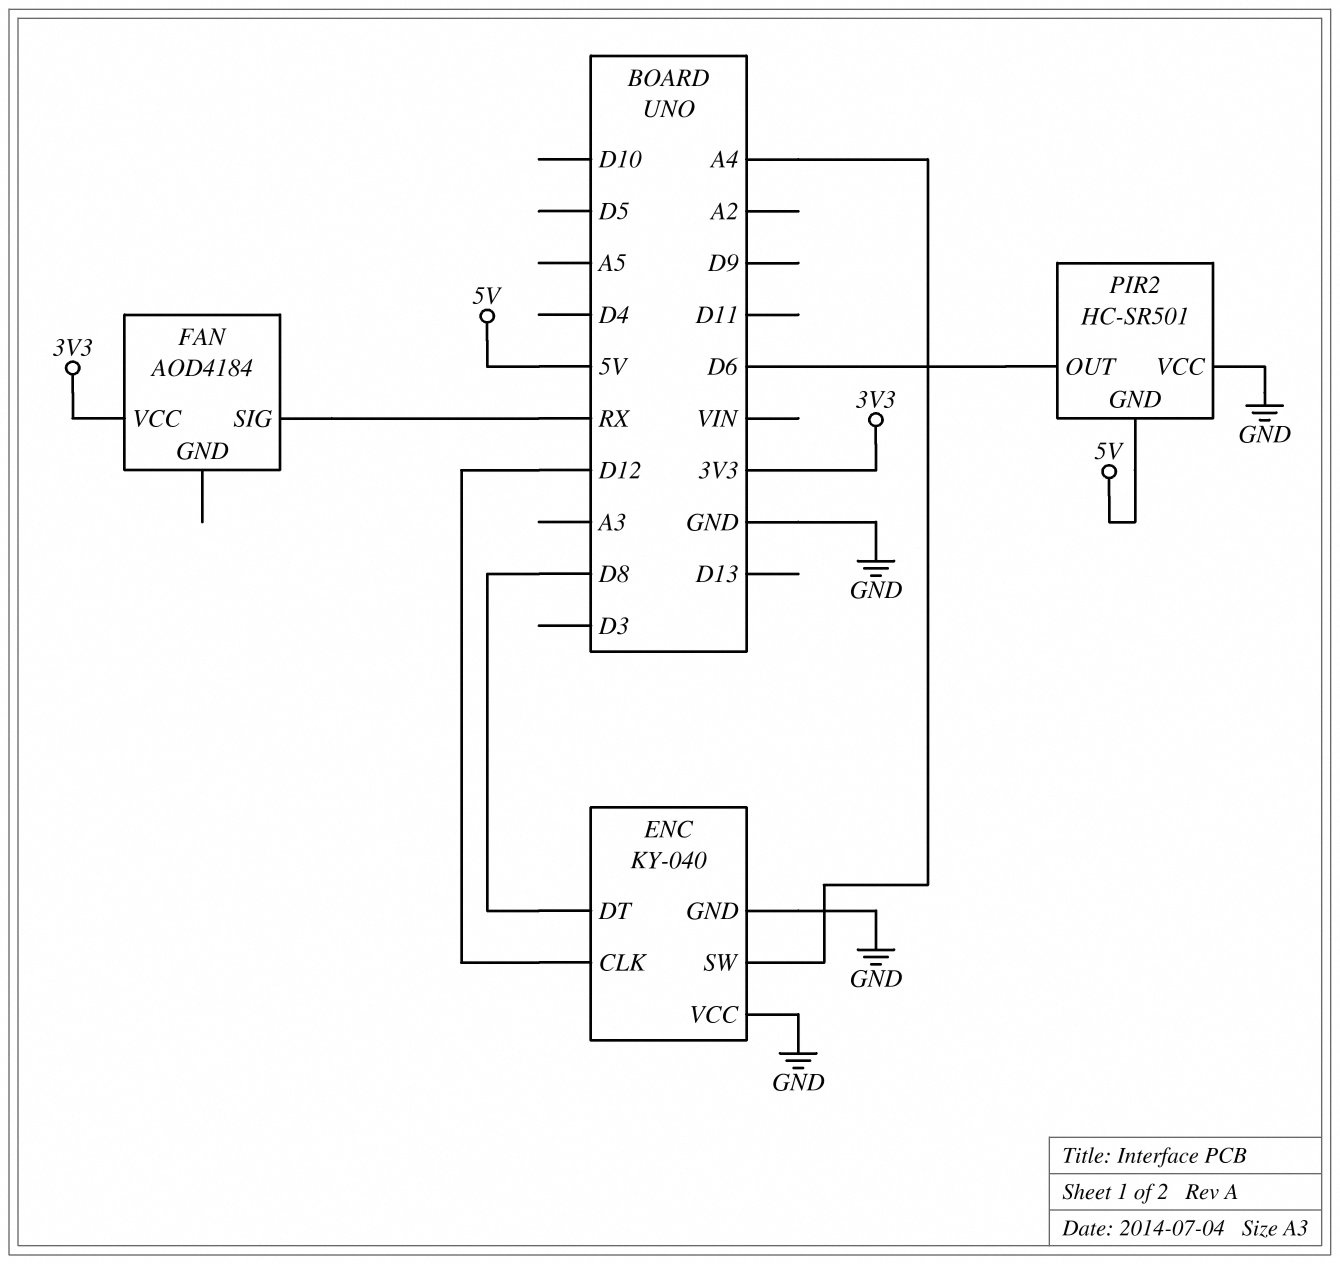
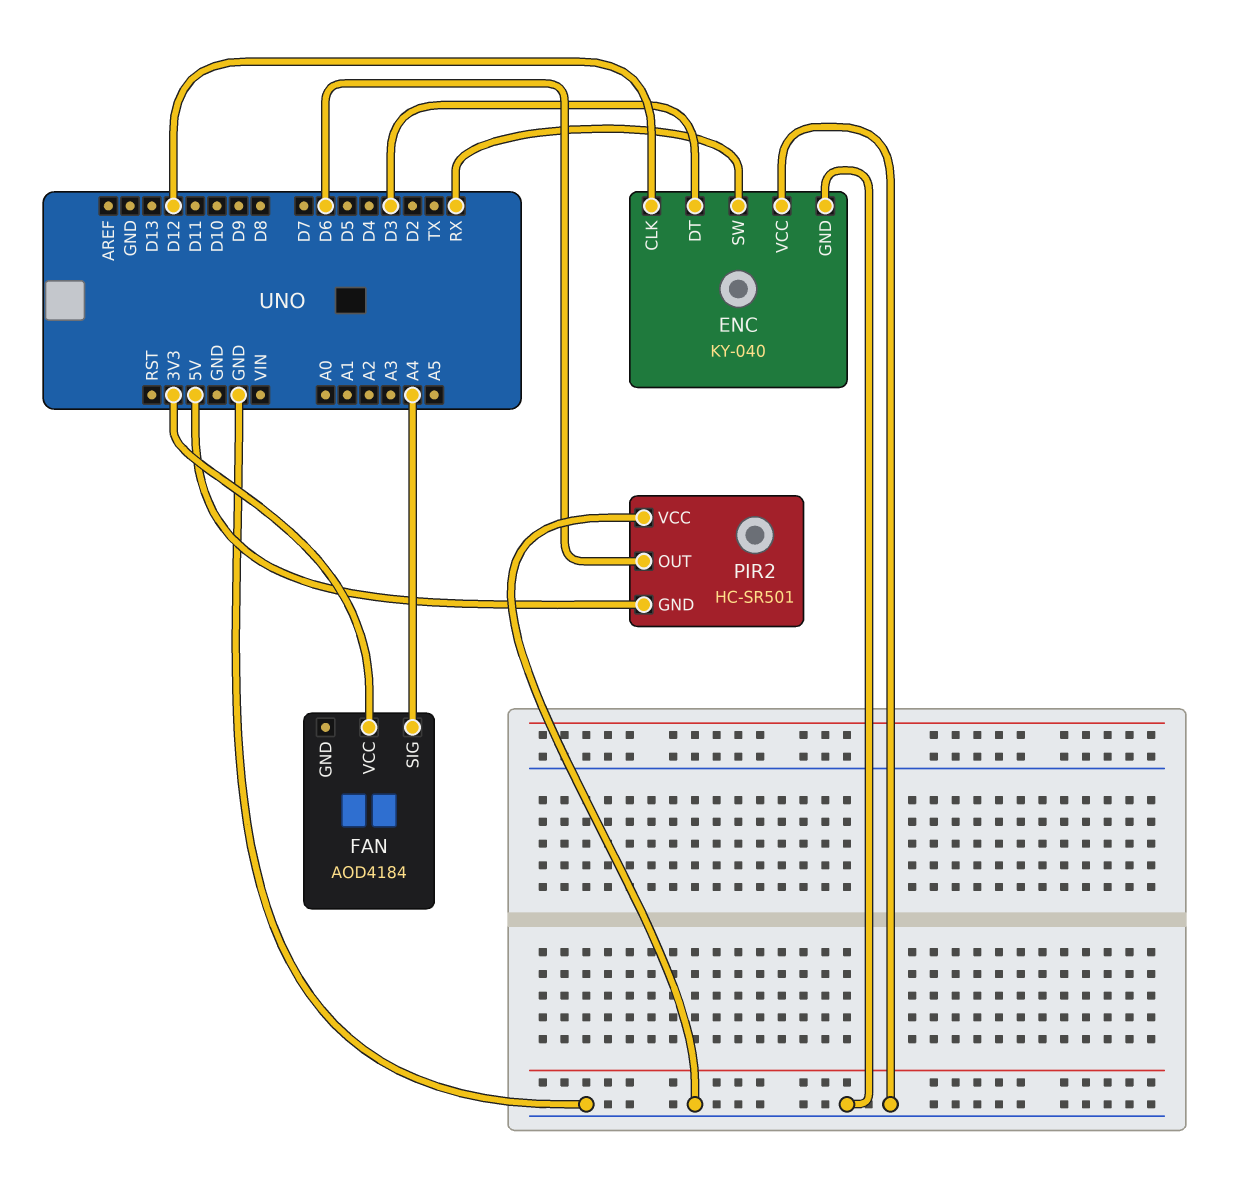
ENC pin DT: D8 -> D3
ENC pin SW: A4 -> RX
FAN pin SIG: RX -> A4

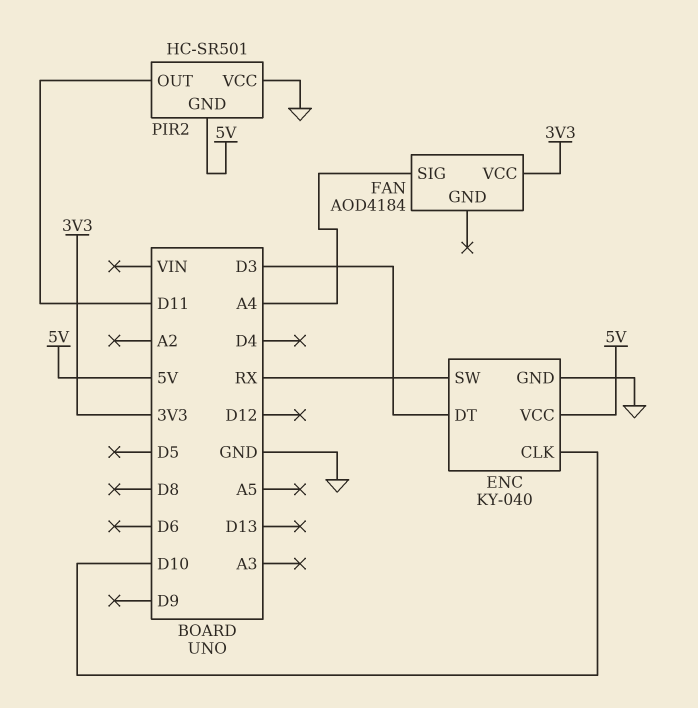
ENC pin CLK: D12 -> D10
ENC pin VCC: GND -> 5V
PIR2 pin OUT: D6 -> D11

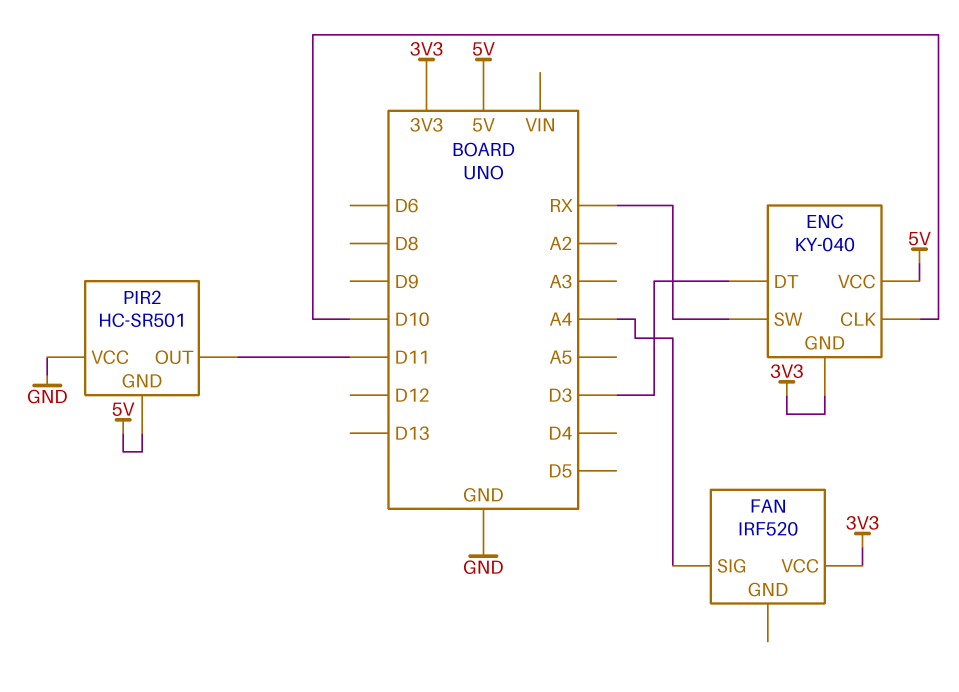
ENC pin GND: GND -> 3V3
FAN: AOD4184 -> IRF520

